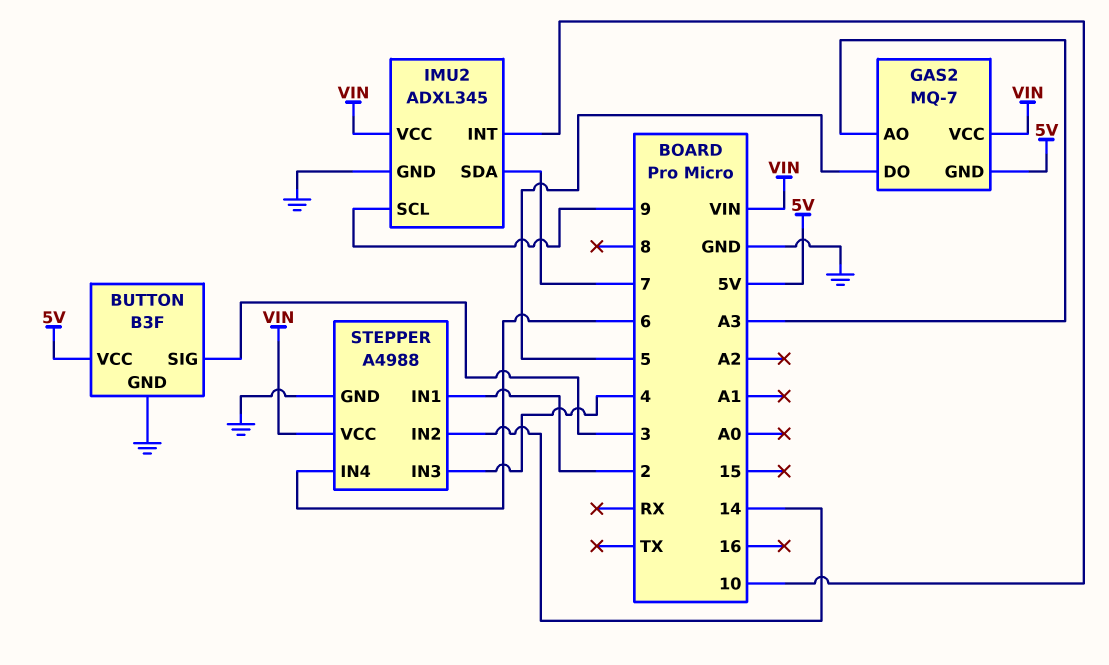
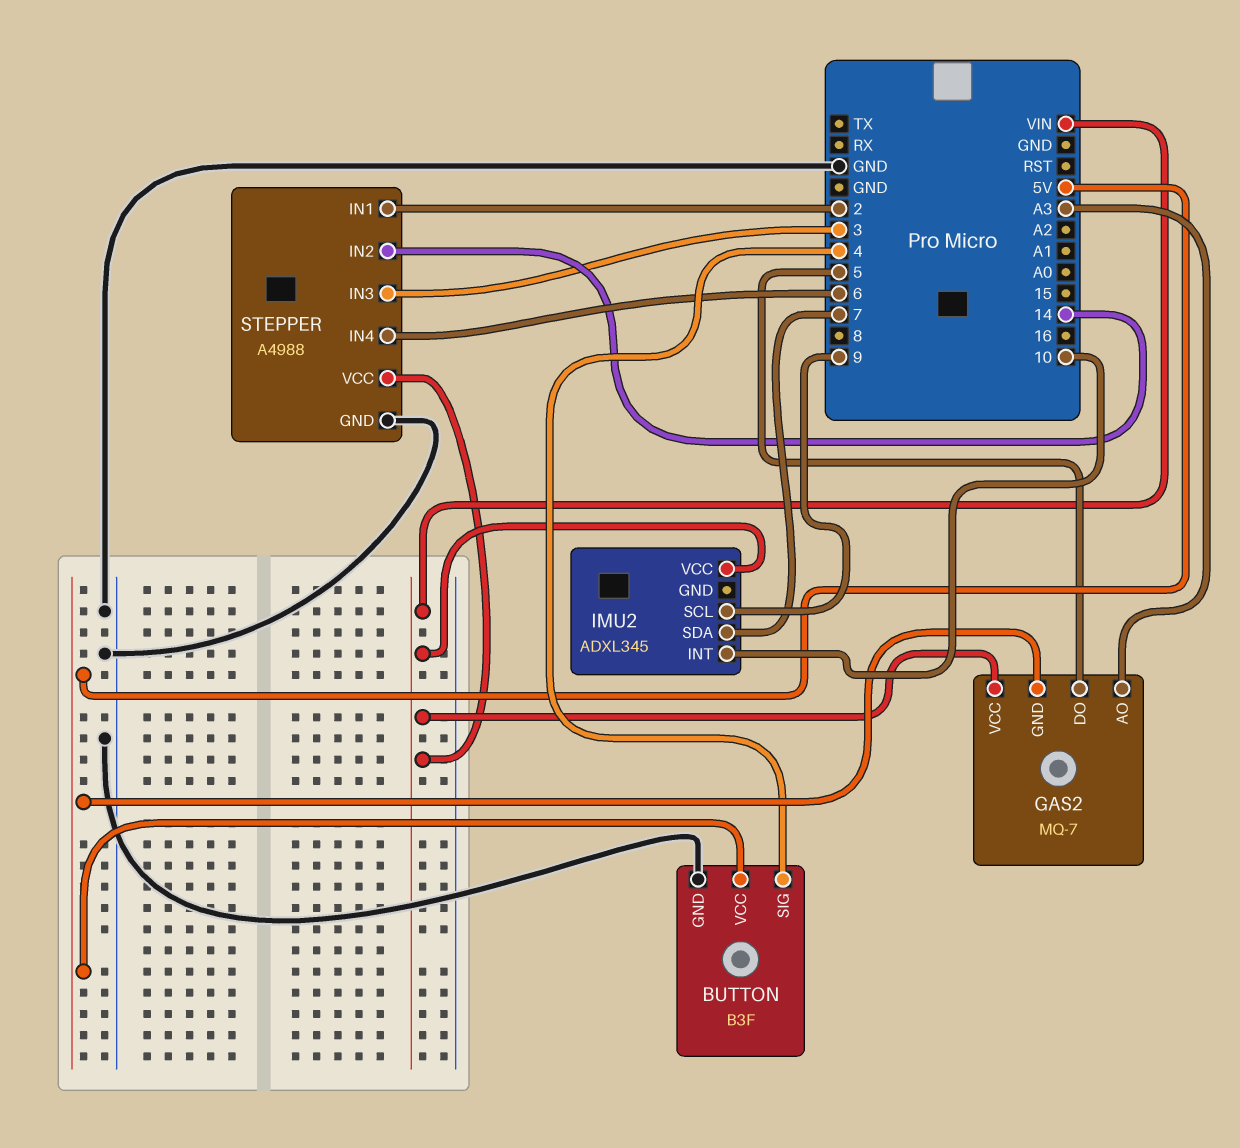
BUTTON pin SIG: 3 -> 4
IMU2 pin GND: GND -> none
STEPPER pin IN3: 4 -> 3

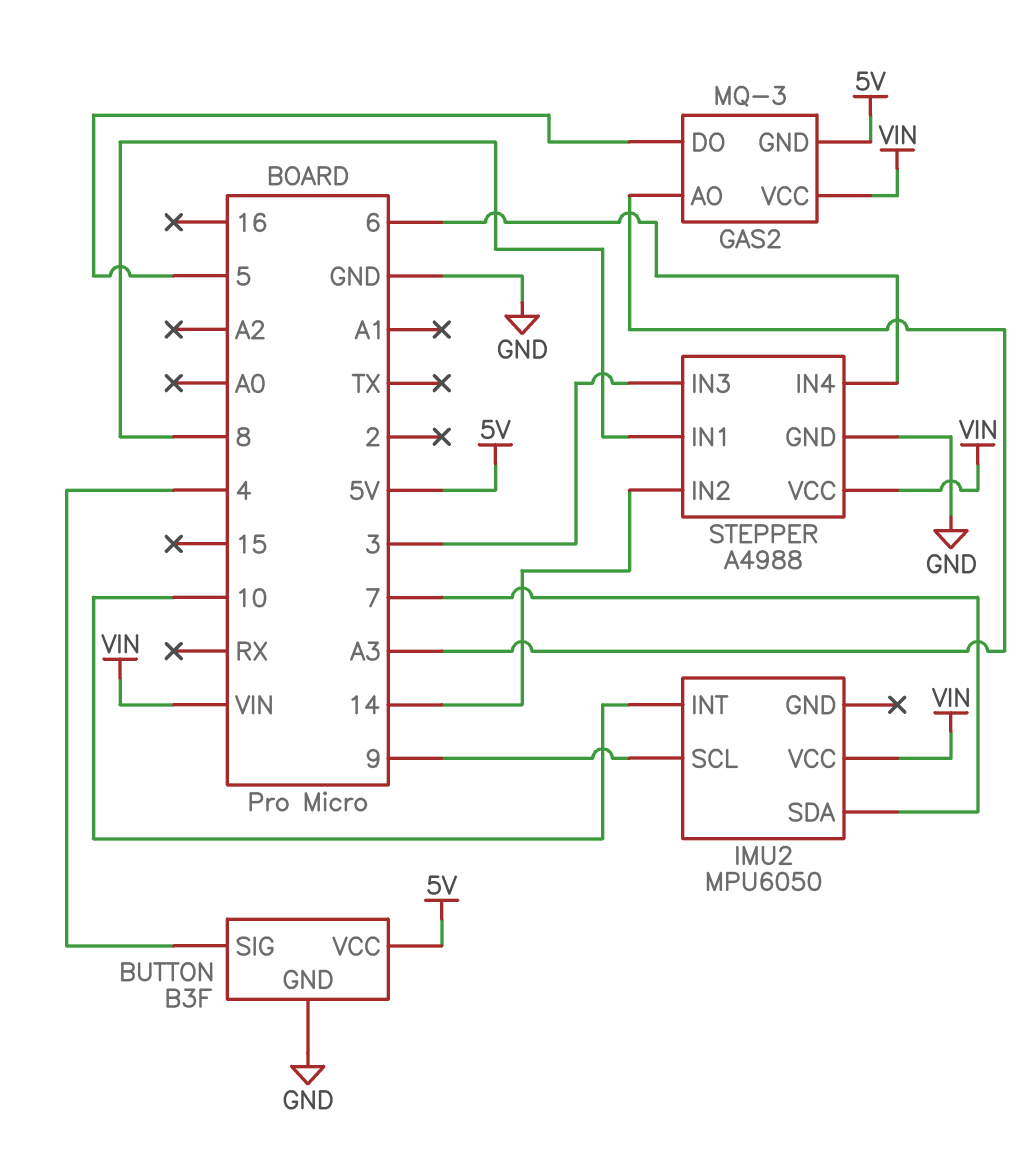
GAS2: MQ-7 -> MQ-3
IMU2: ADXL345 -> MPU6050
STEPPER pin IN1: 2 -> 8

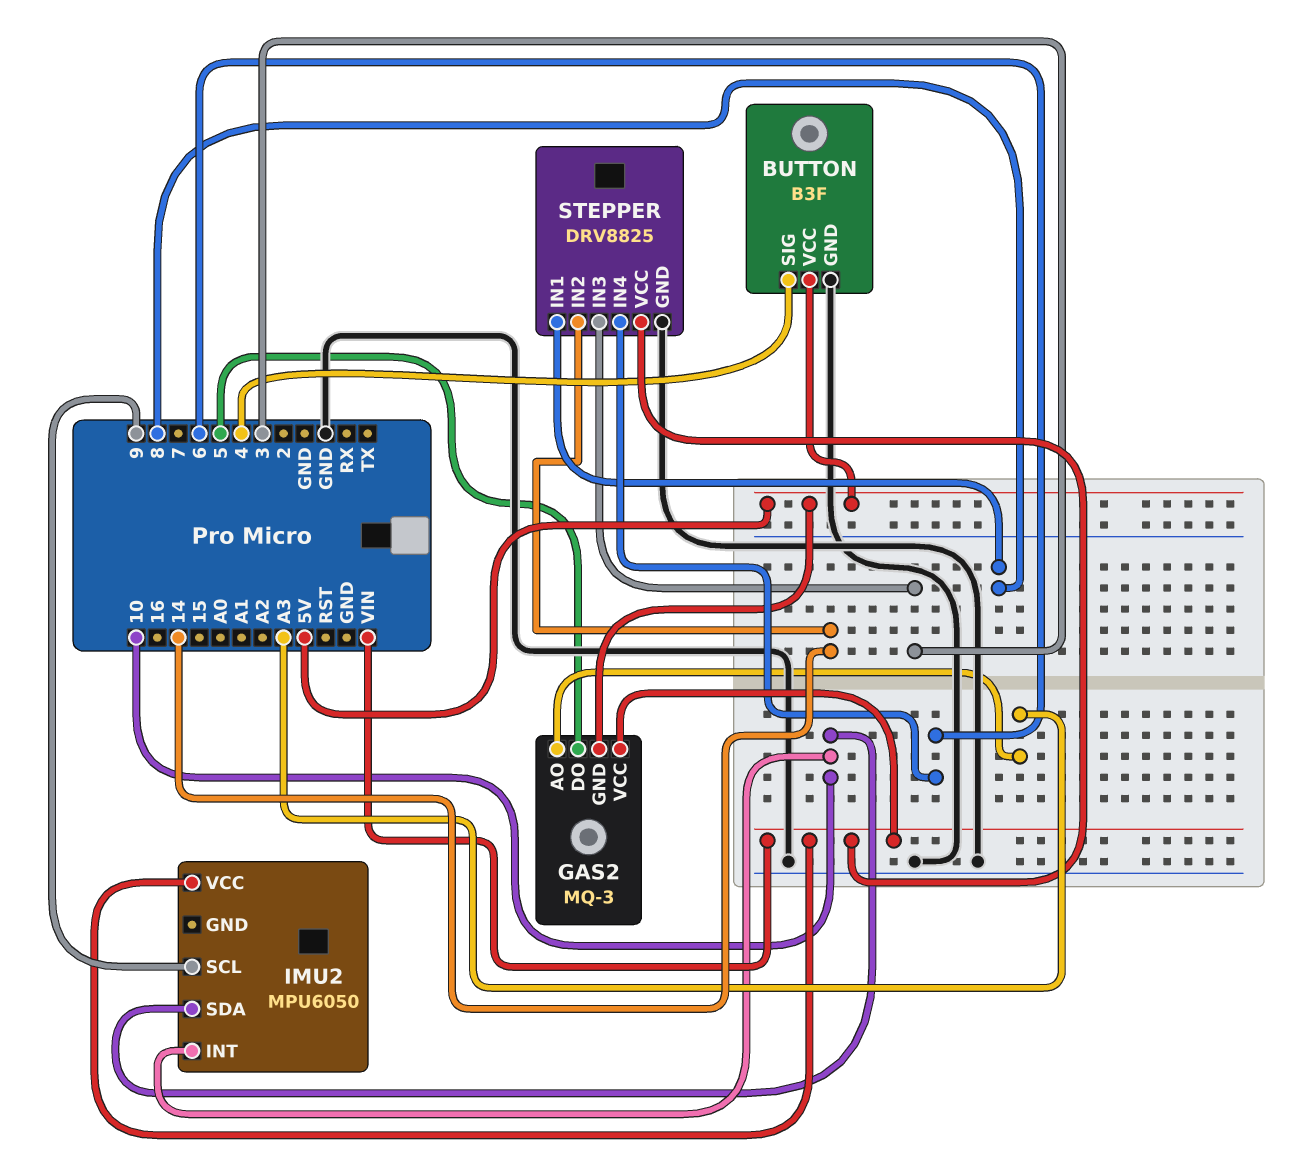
IMU2 pin SDA: 7 -> 10
STEPPER: A4988 -> DRV8825

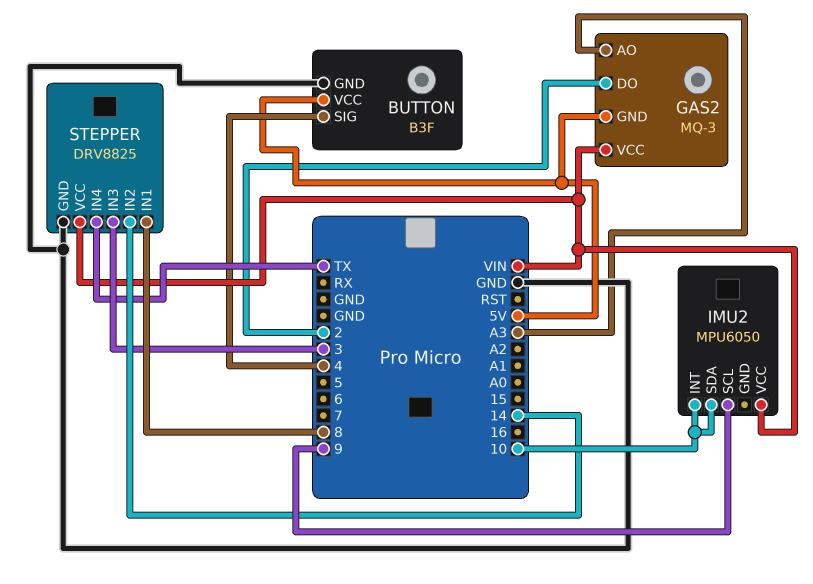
GAS2 pin DO: 5 -> 2
STEPPER pin IN4: 6 -> TX

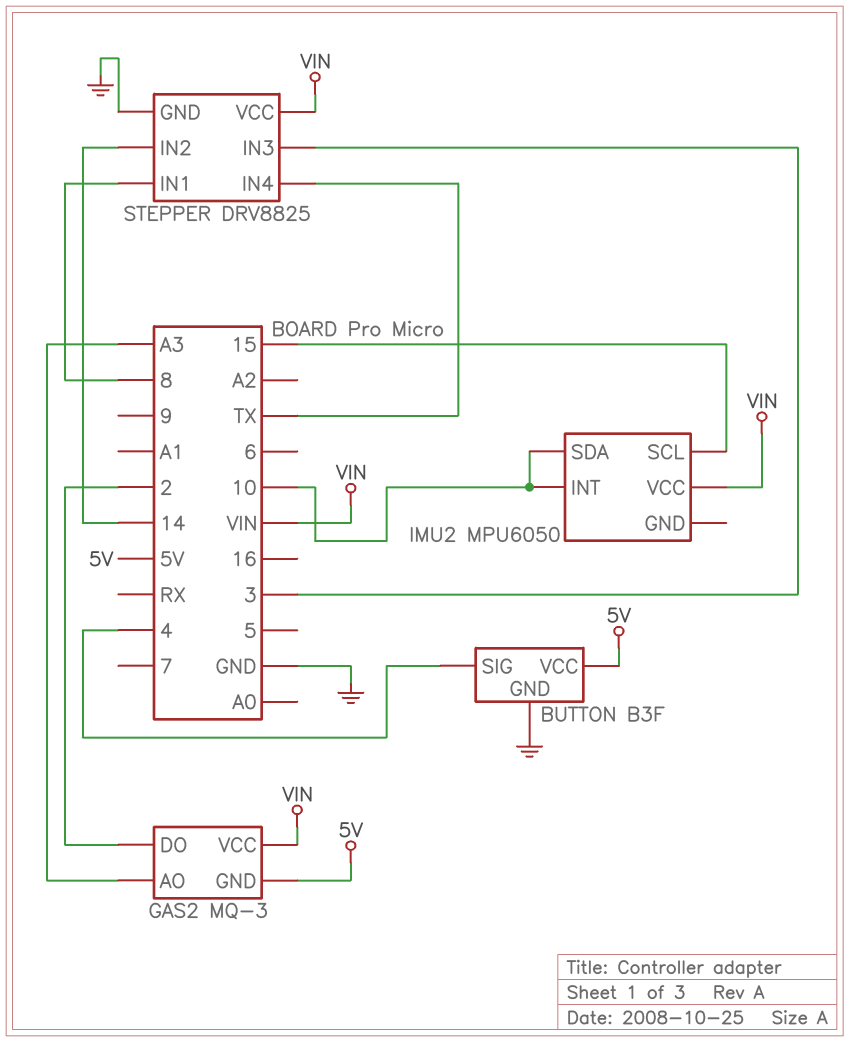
IMU2 pin SCL: 9 -> 15

